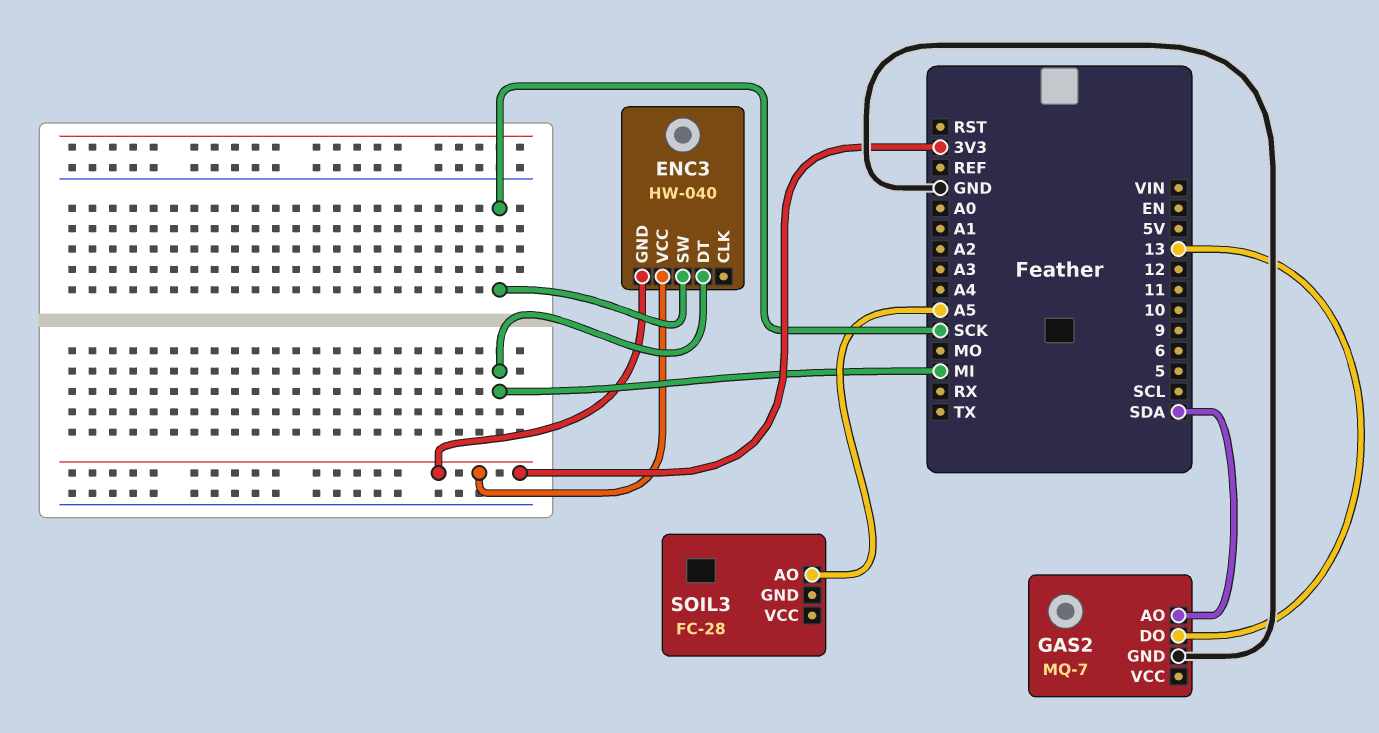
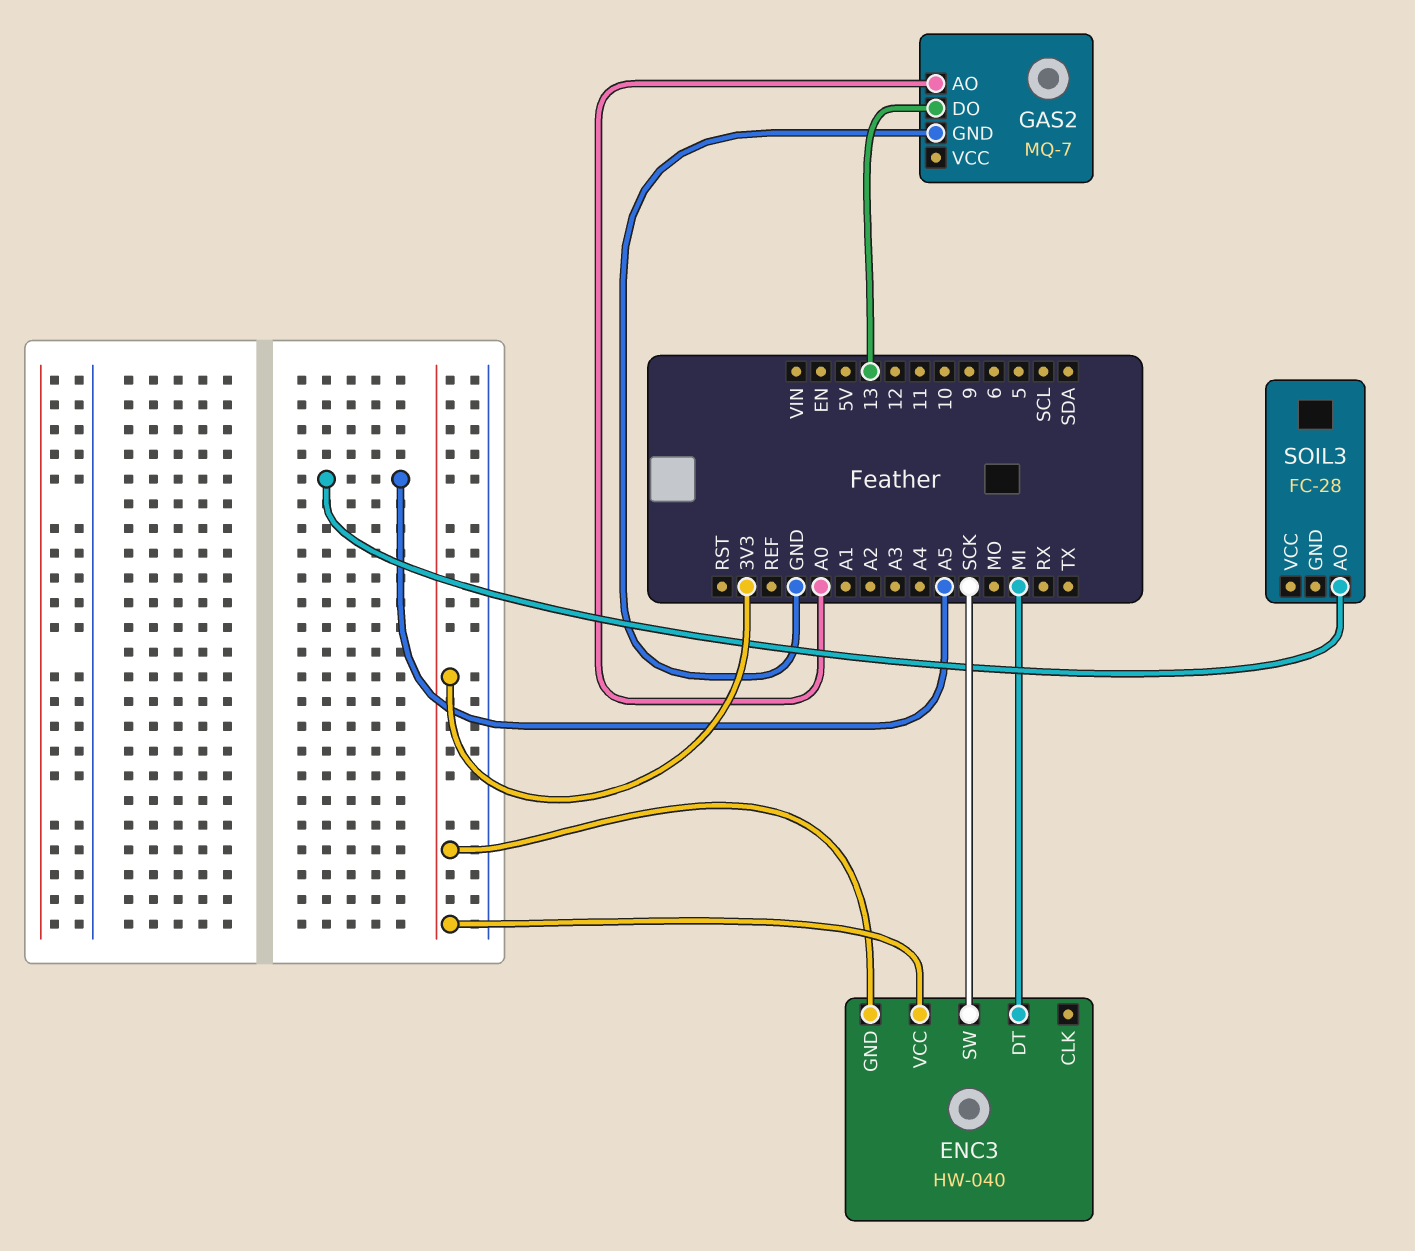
GAS2 pin AO: SDA -> A0

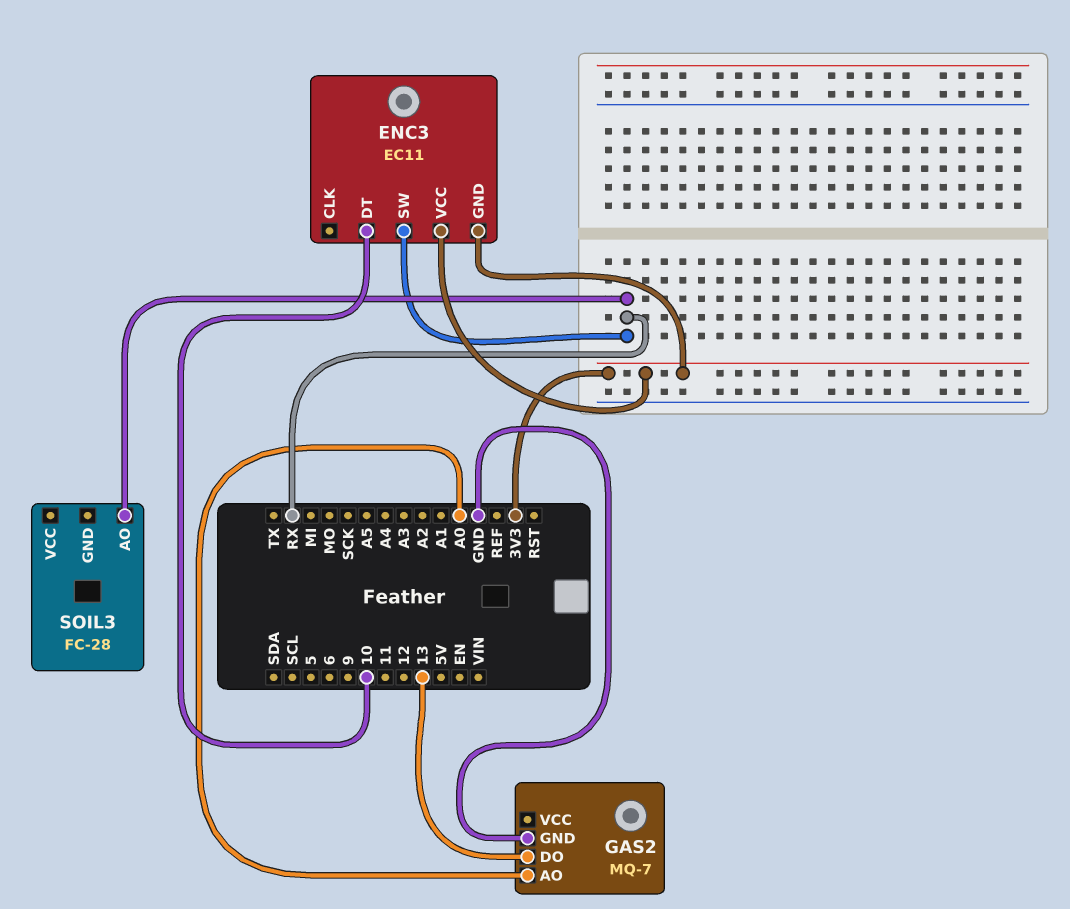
ENC3: HW-040 -> EC11
ENC3 pin DT: MI -> 10
ENC3 pin SW: SCK -> RX
SOIL3 pin AO: A5 -> RX

